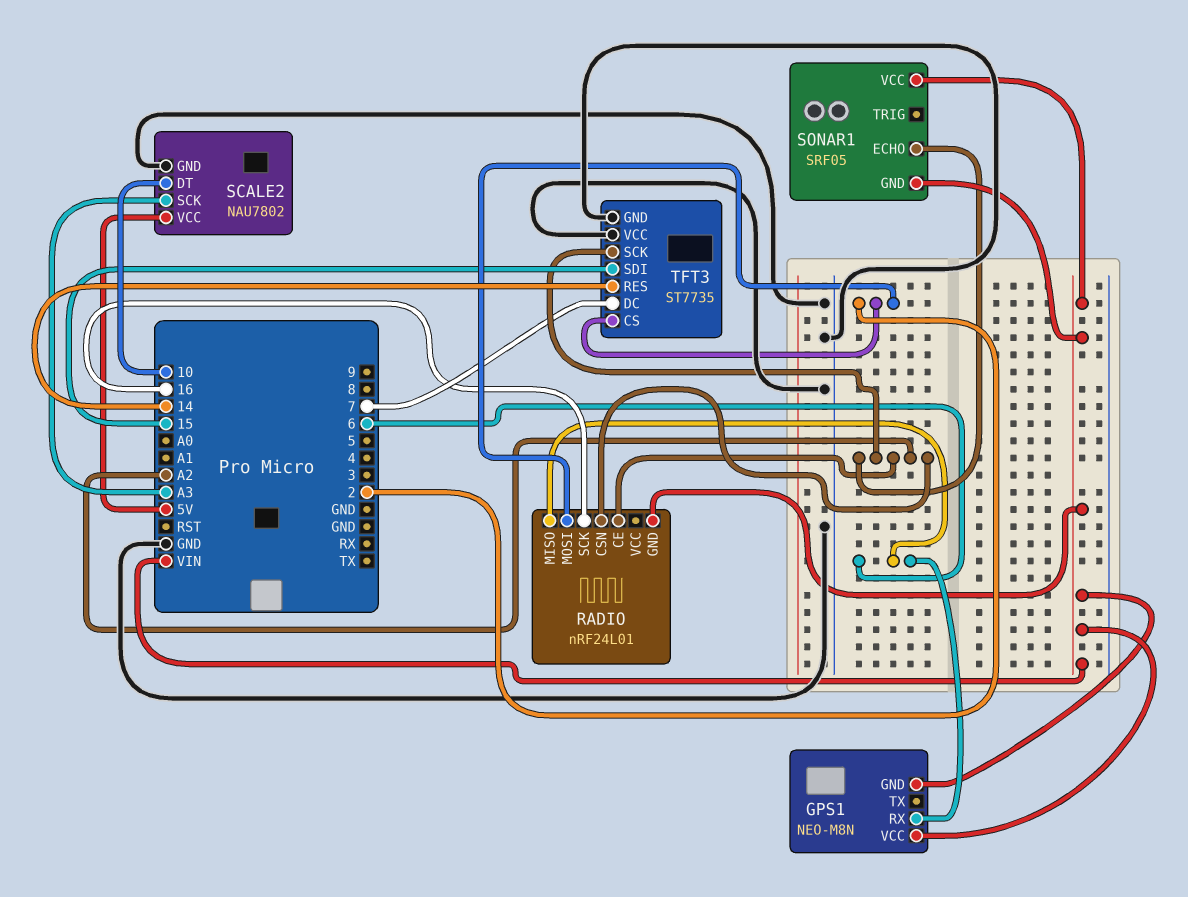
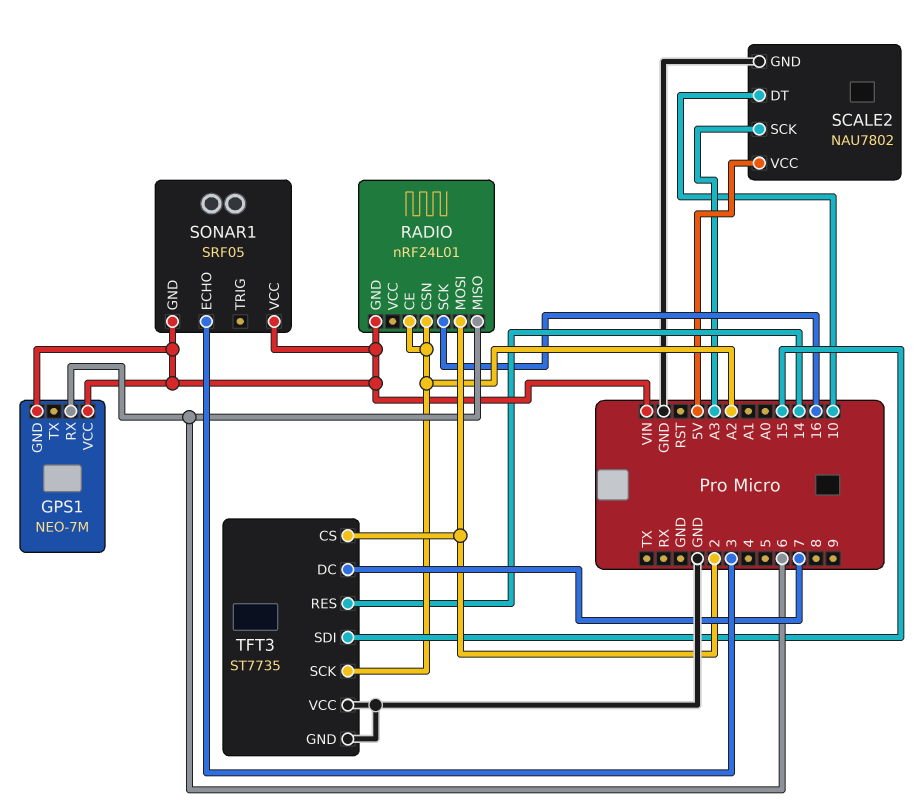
GPS1: NEO-M8N -> NEO-7M
SONAR1 pin ECHO: A2 -> 3

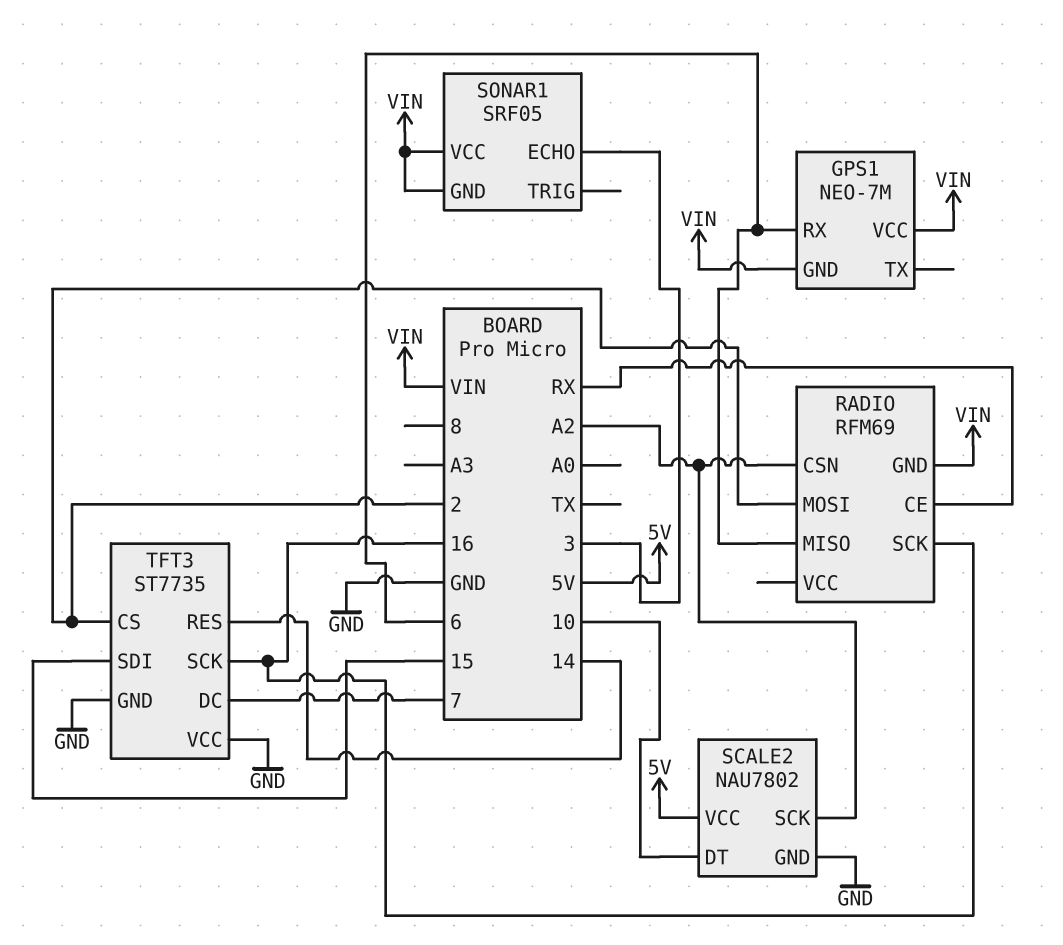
RADIO: nRF24L01 -> RFM69
RADIO pin CE: A2 -> RX
SCALE2 pin SCK: A3 -> A2
TFT3 pin SCK: A2 -> 16

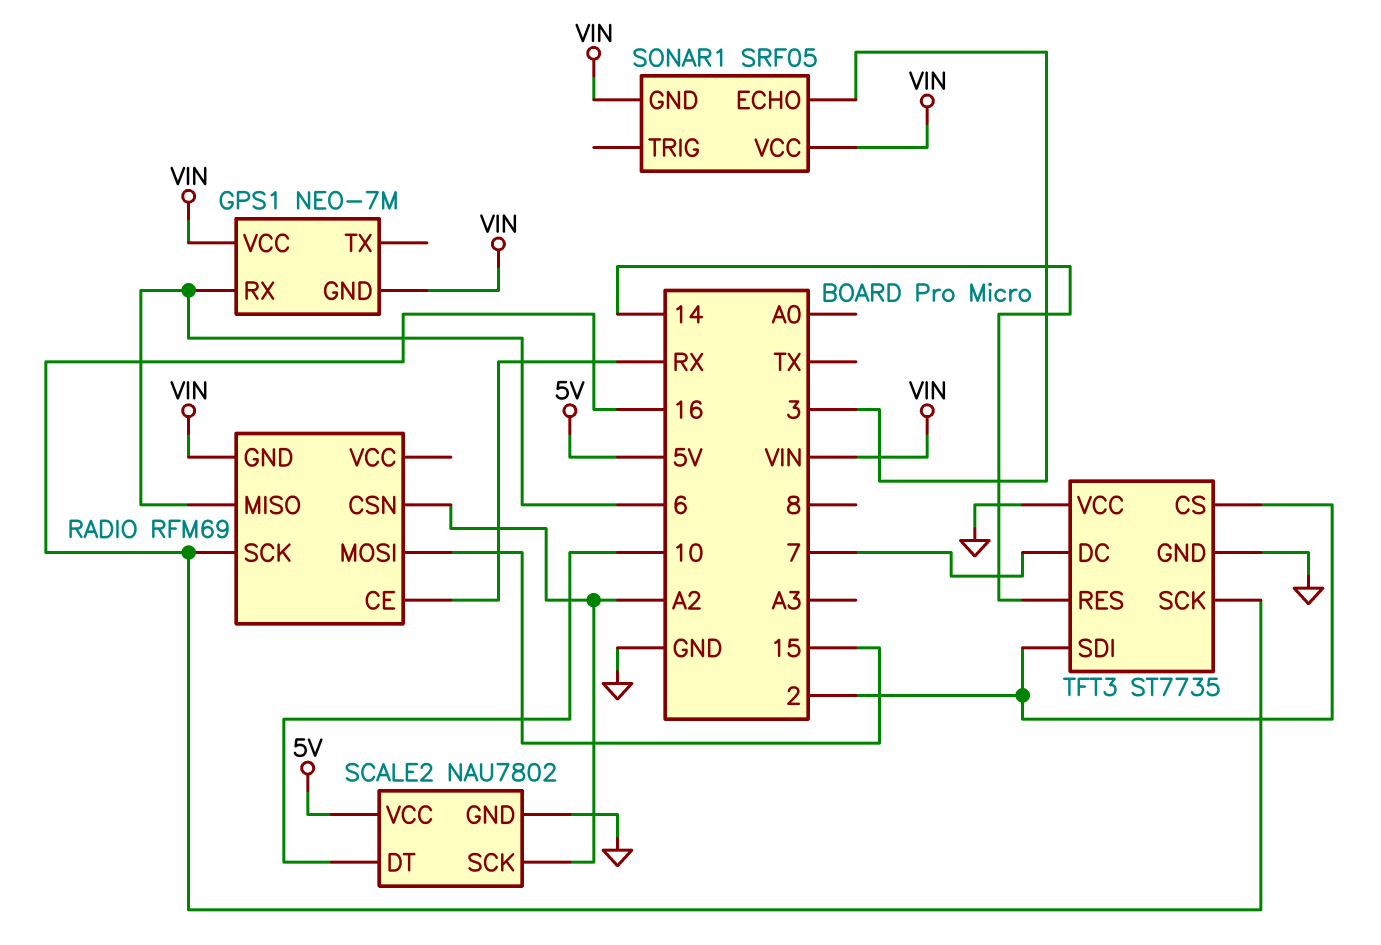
RADIO pin MOSI: 2 -> 15
TFT3 pin SDI: 15 -> 2

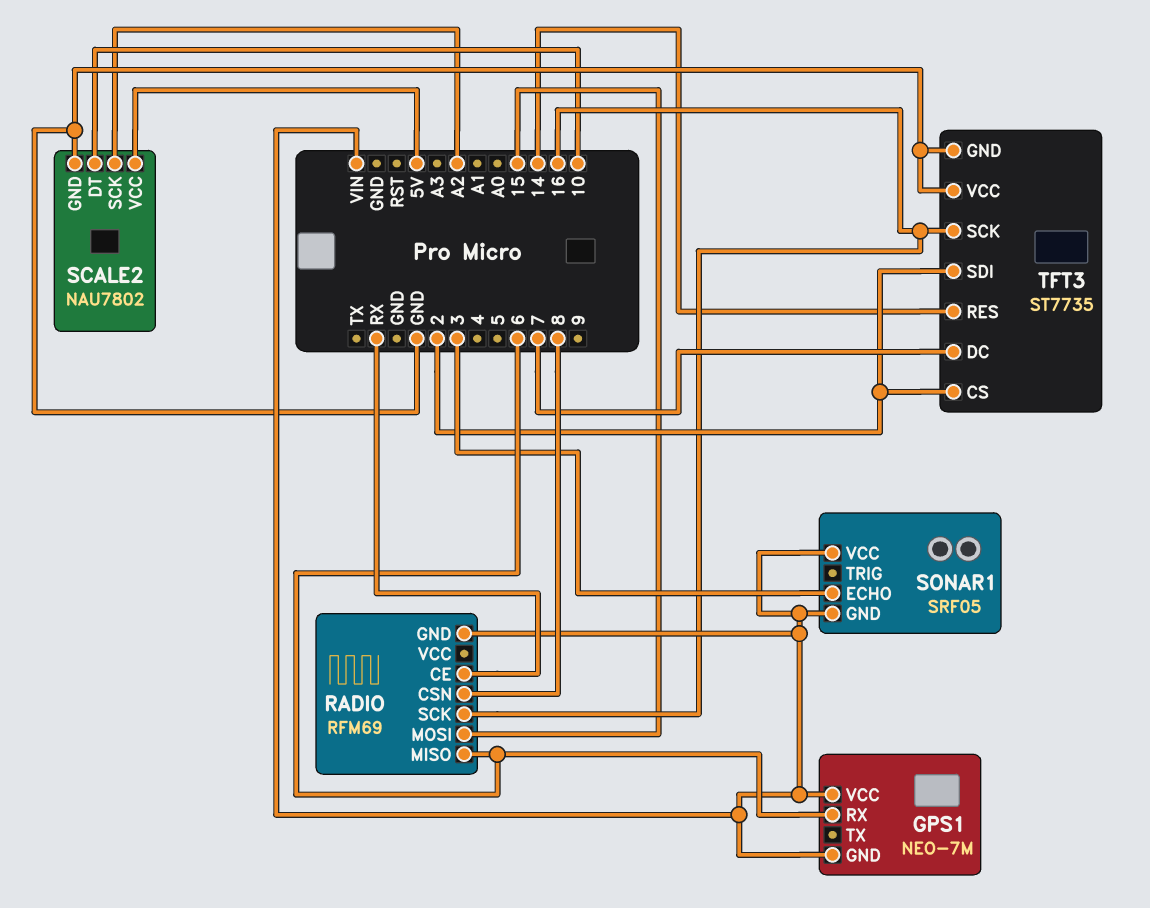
RADIO pin CSN: A2 -> 8

